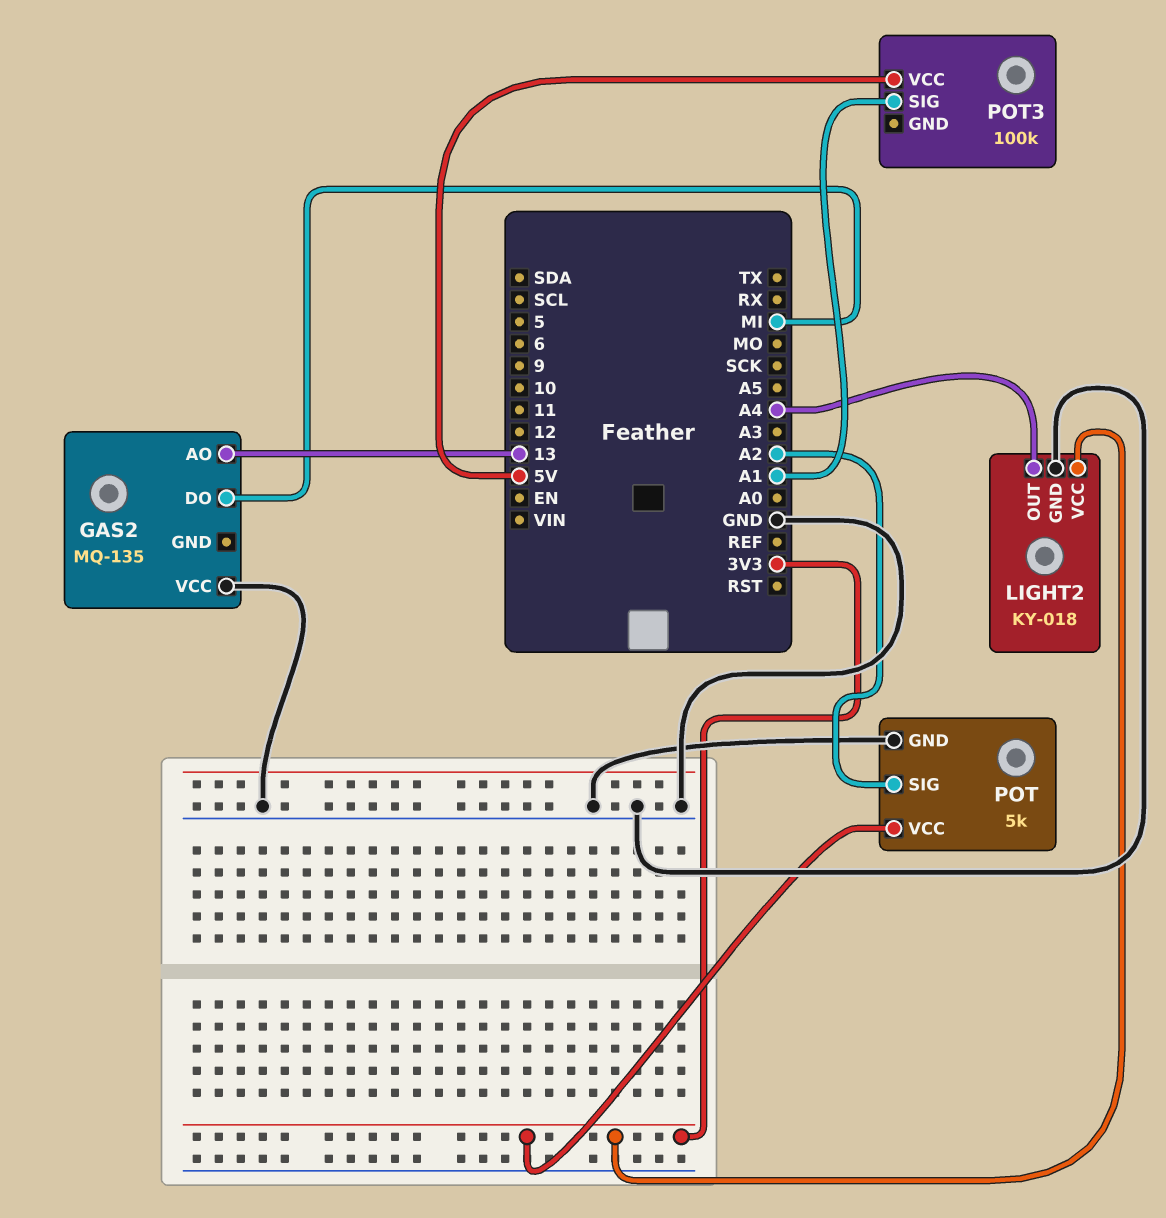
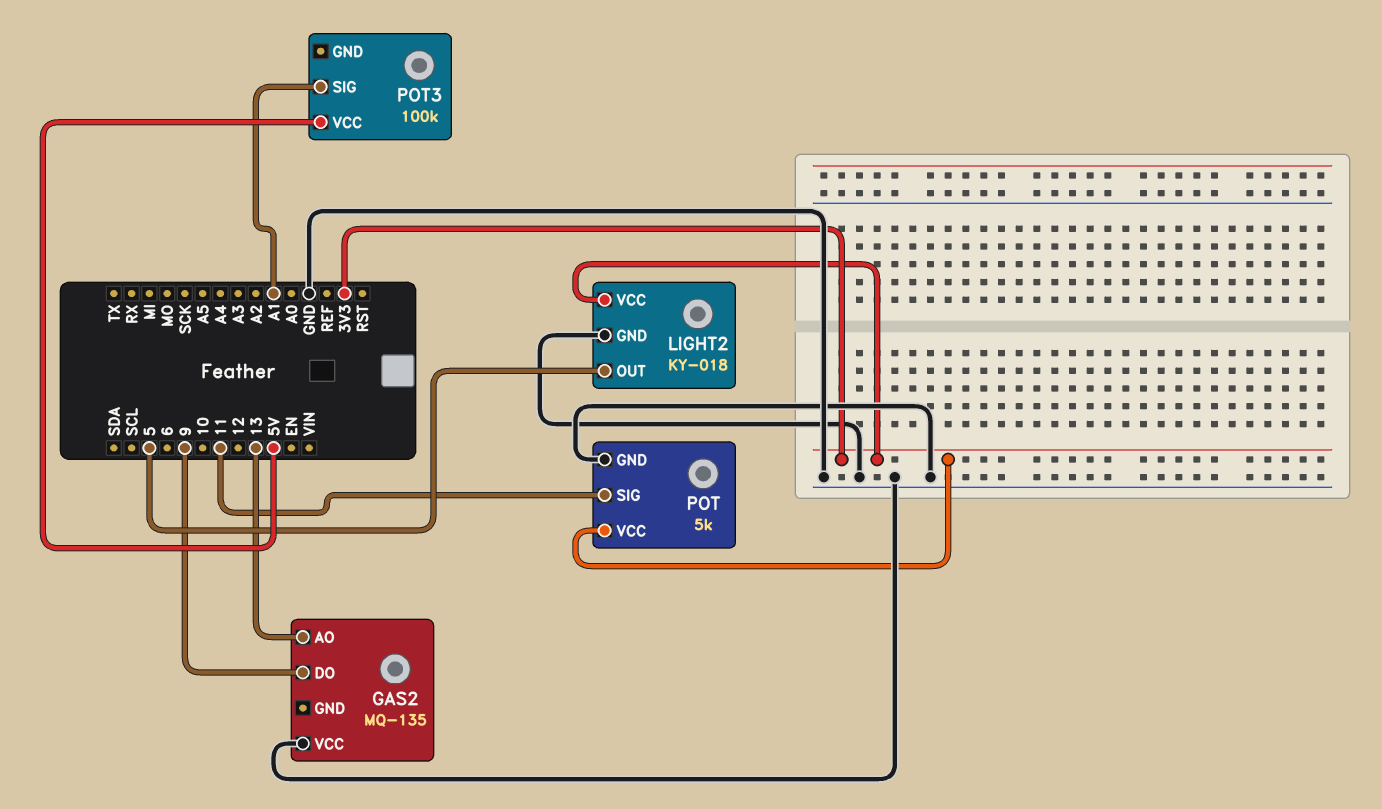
GAS2 pin DO: MI -> 9
LIGHT2 pin OUT: A4 -> 5
POT pin SIG: A2 -> 11

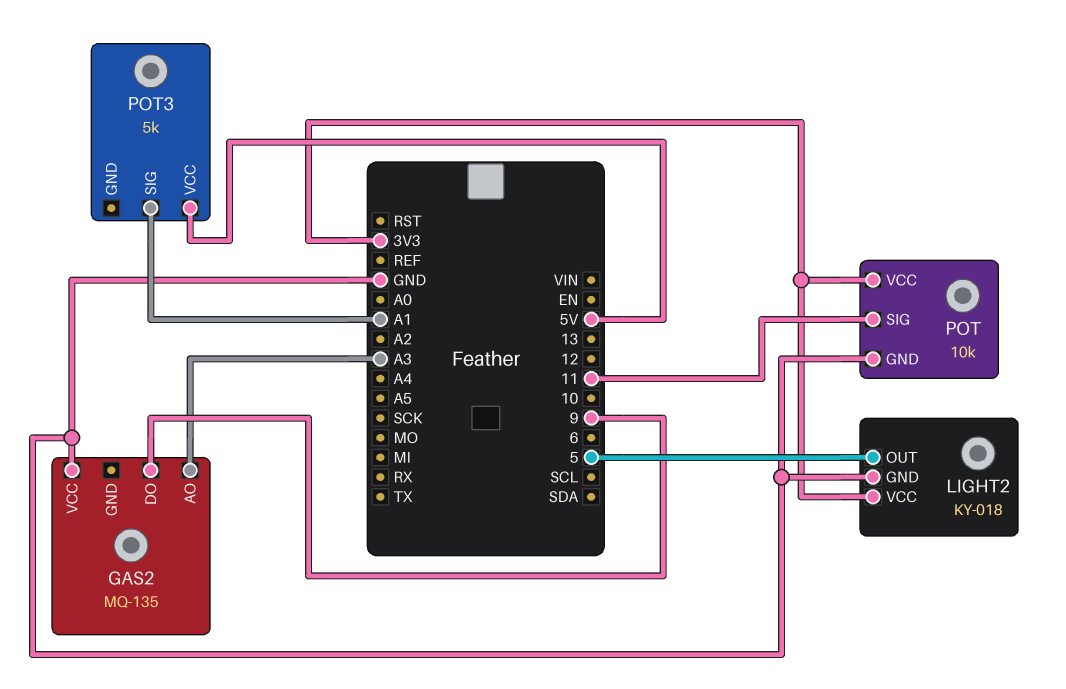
GAS2 pin AO: 13 -> A3
POT: 5k -> 10k
POT3: 100k -> 5k

